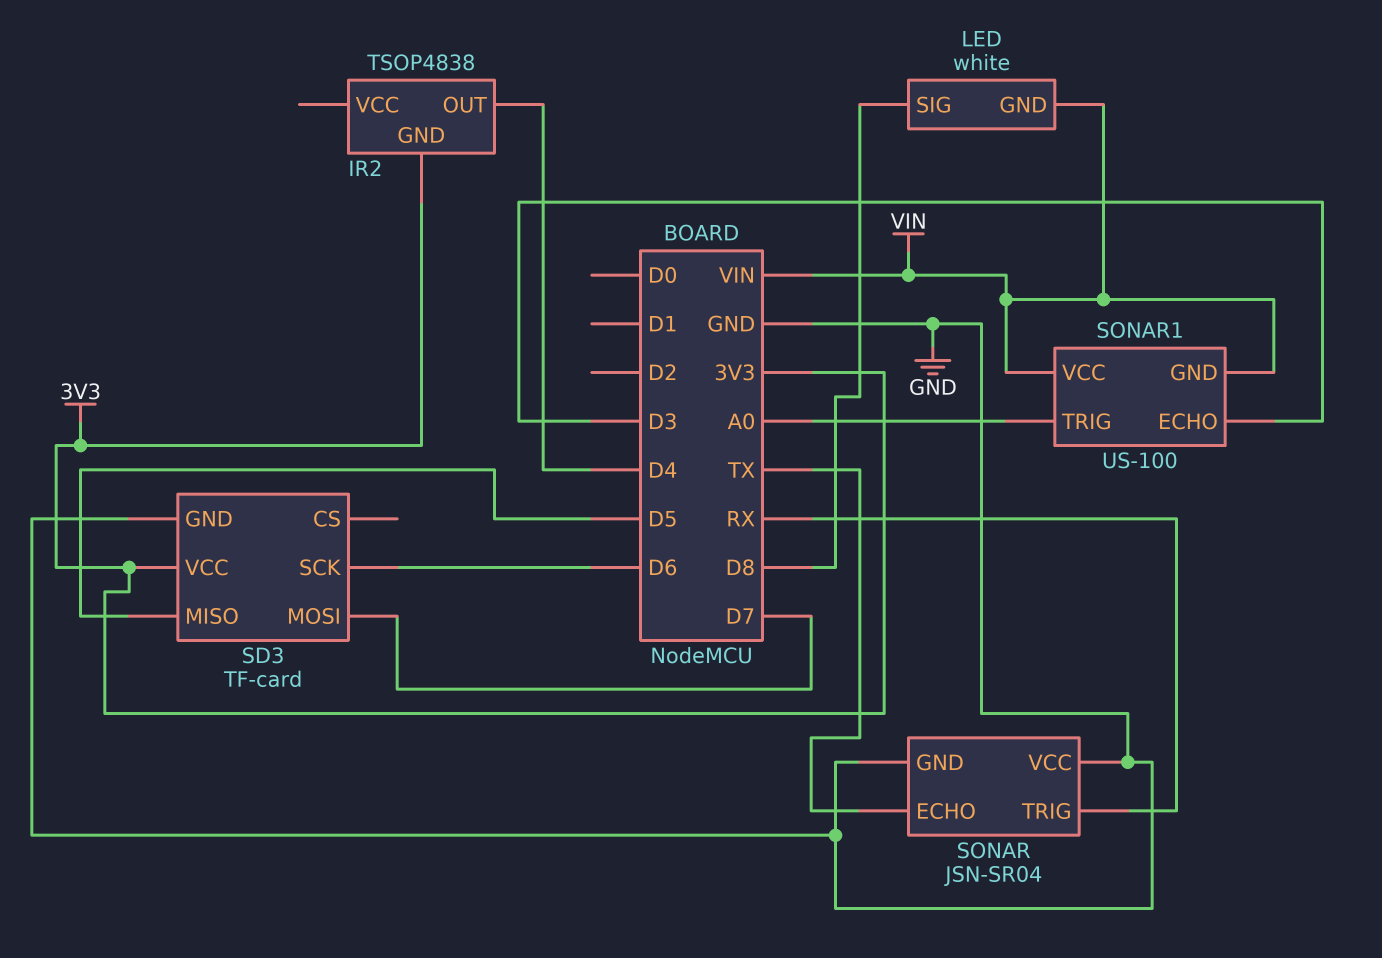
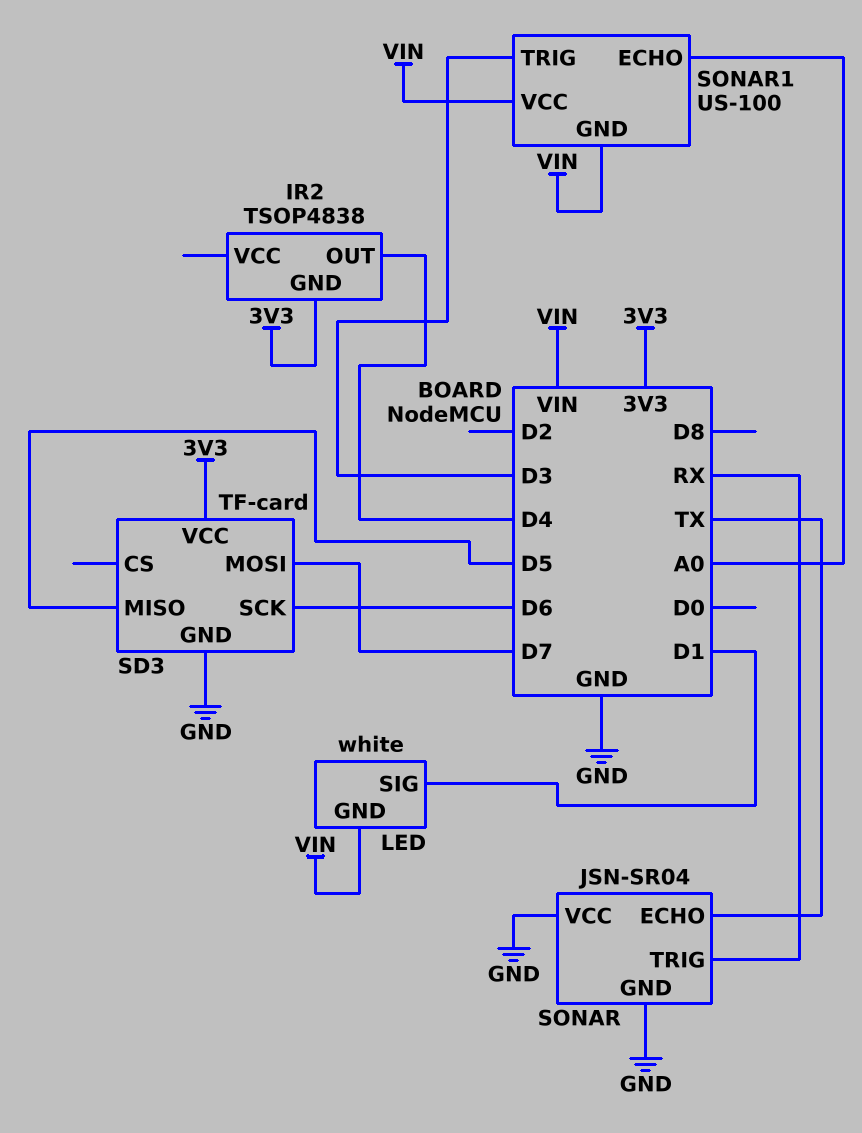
LED pin SIG: D8 -> D1
SONAR1 pin ECHO: D3 -> A0
SONAR1 pin TRIG: A0 -> D3

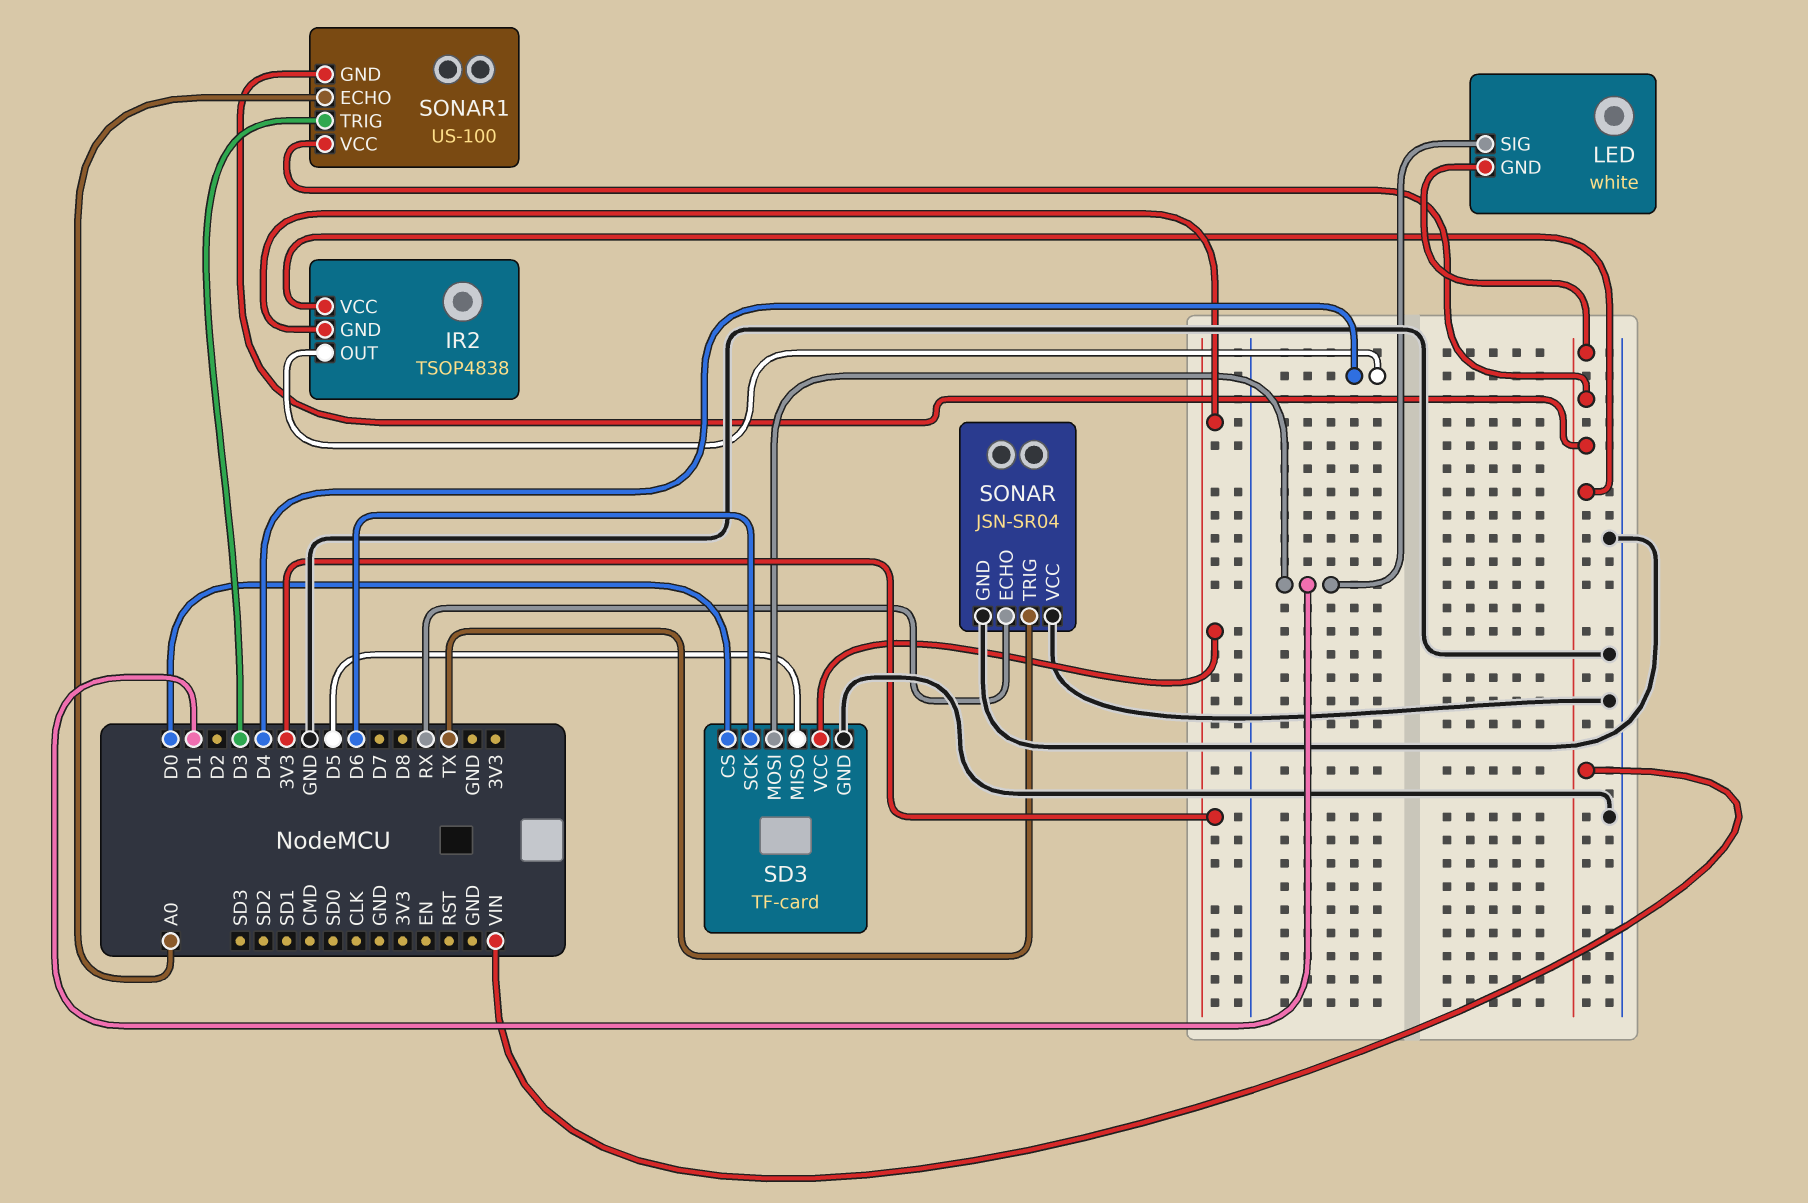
IR2 pin VCC: none -> VIN
SD3 pin CS: none -> D0
SD3 pin MOSI: D7 -> D1
SONAR pin ECHO: TX -> RX
SONAR pin TRIG: RX -> TX

